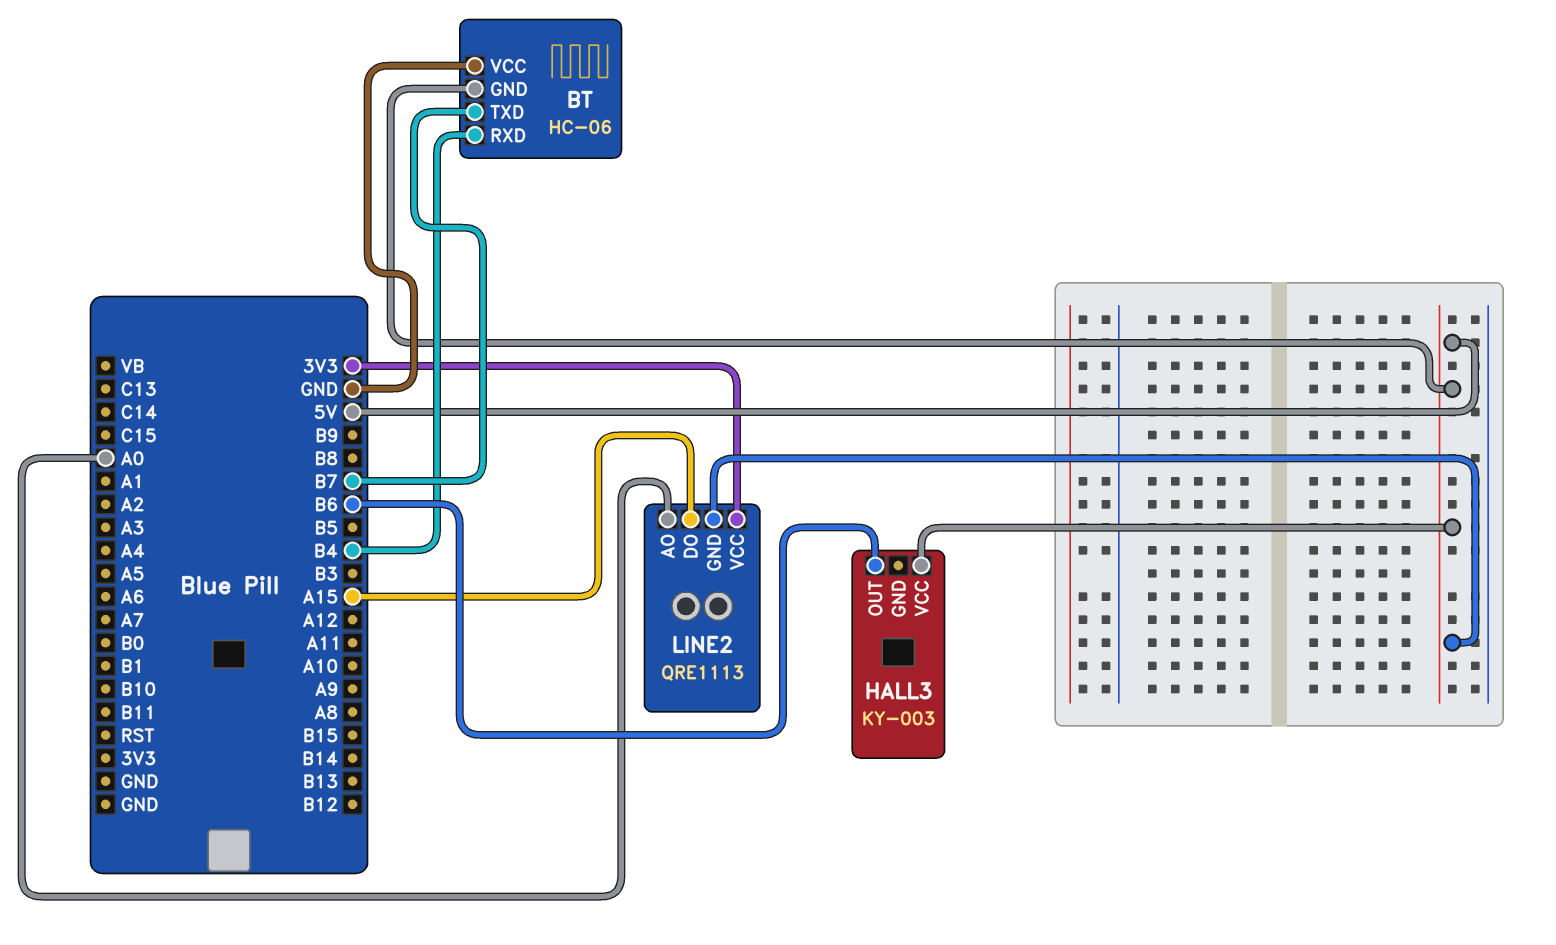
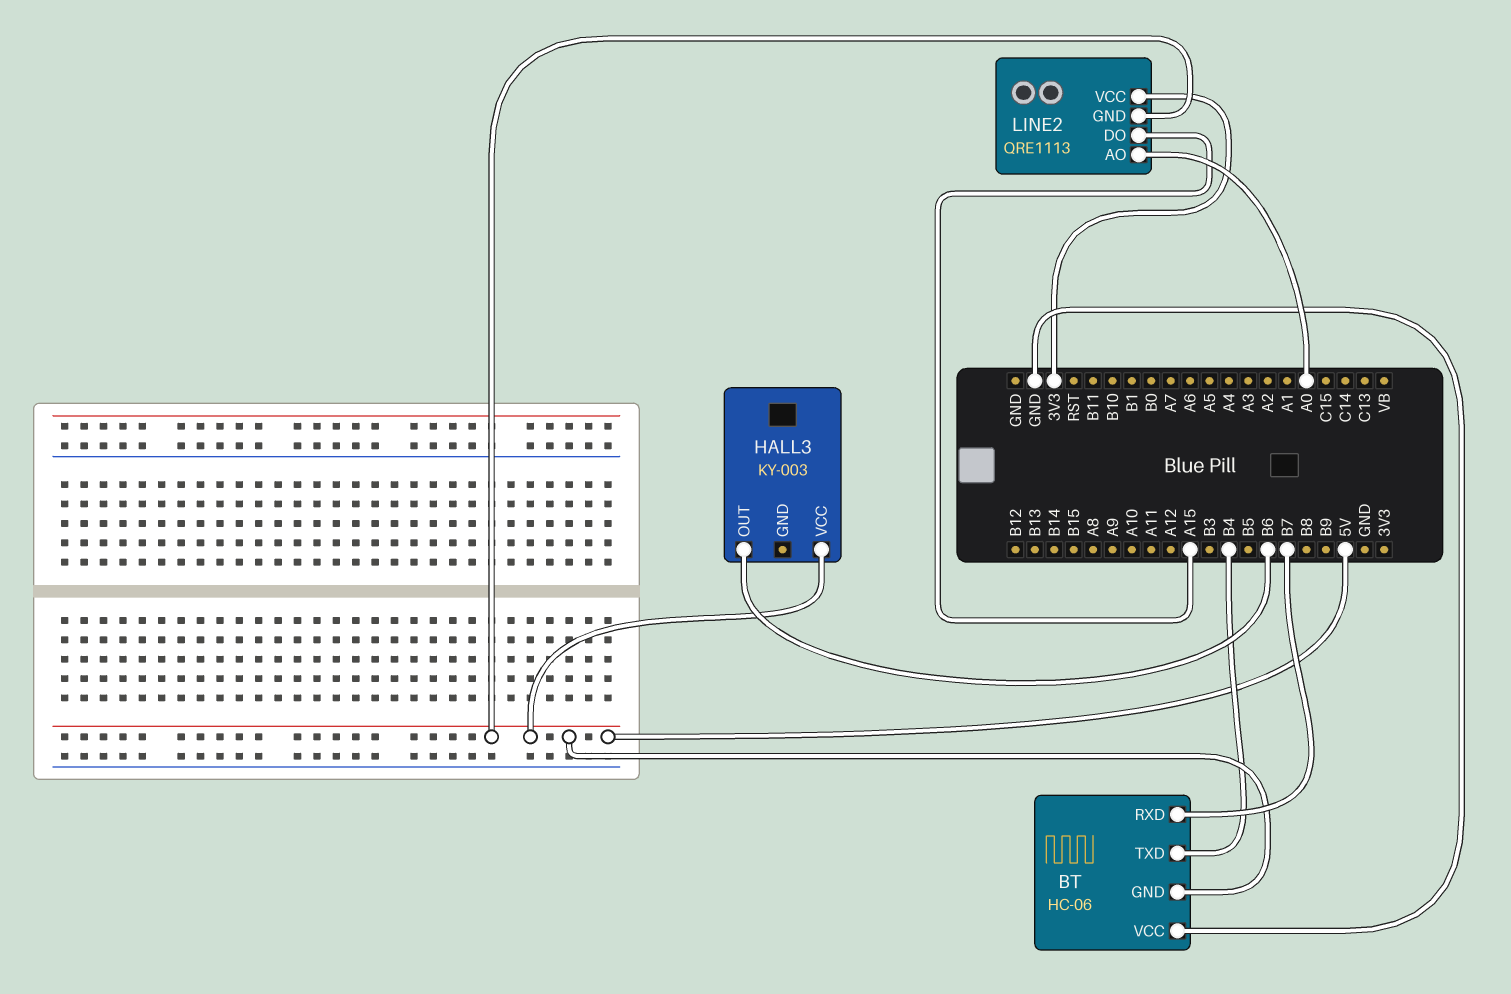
BT pin RXD: B4 -> B7
BT pin TXD: B7 -> B4

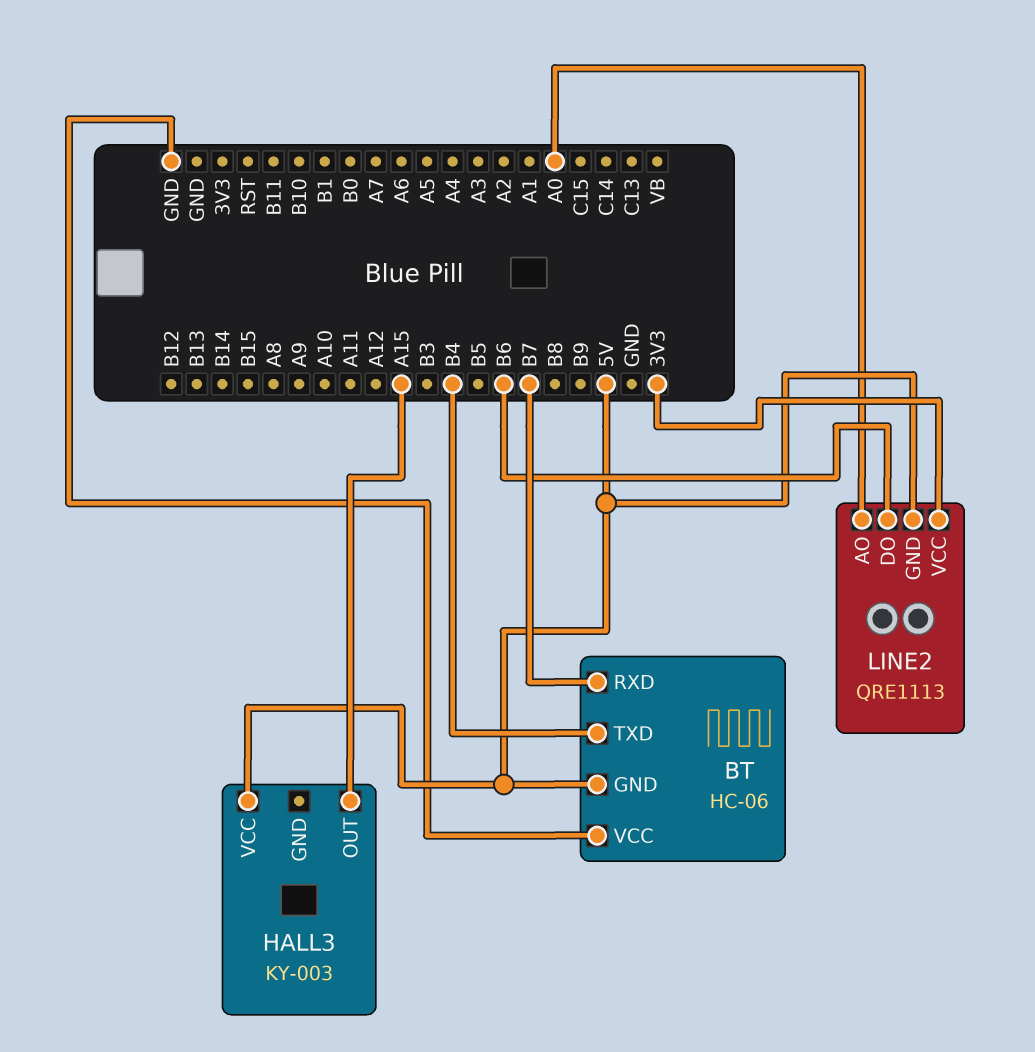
HALL3 pin OUT: B6 -> A15
LINE2 pin DO: A15 -> B6

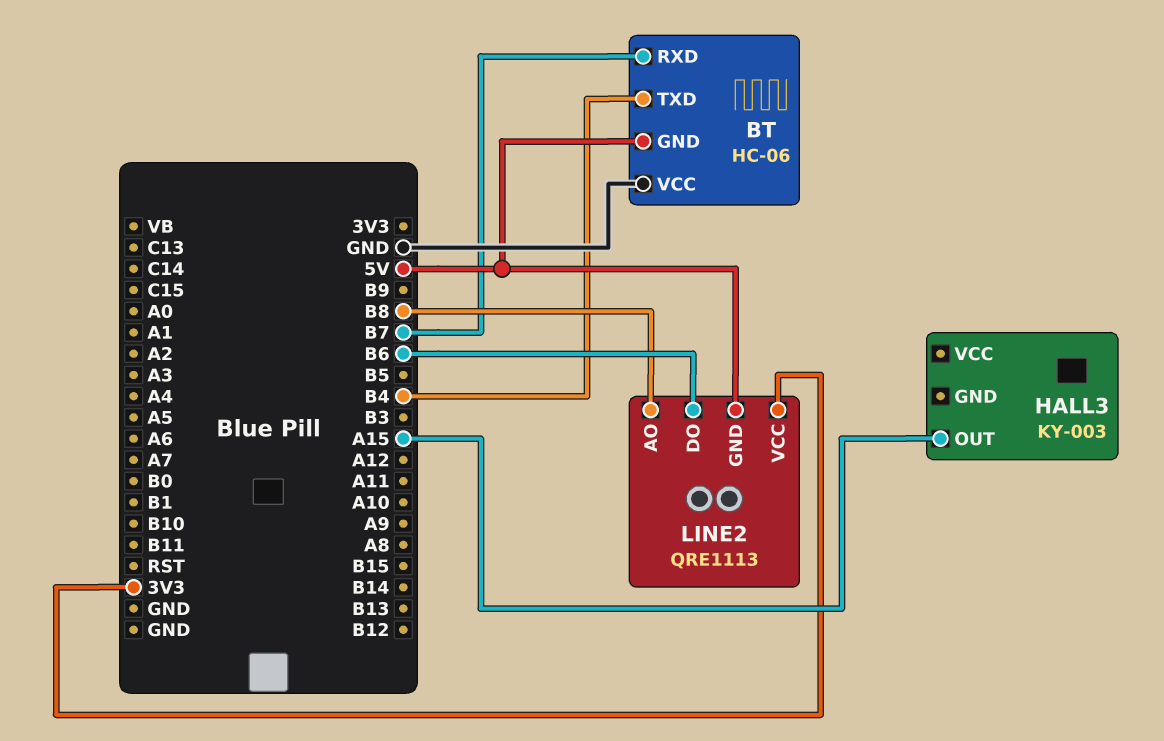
HALL3 pin VCC: 5V -> none
LINE2 pin AO: A0 -> B8

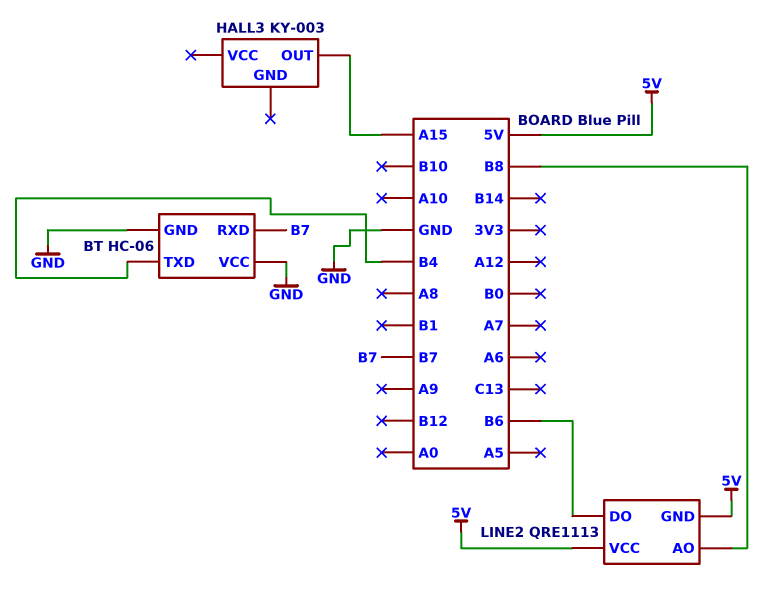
BT pin GND: 5V -> GND
LINE2 pin VCC: 3V3 -> 5V

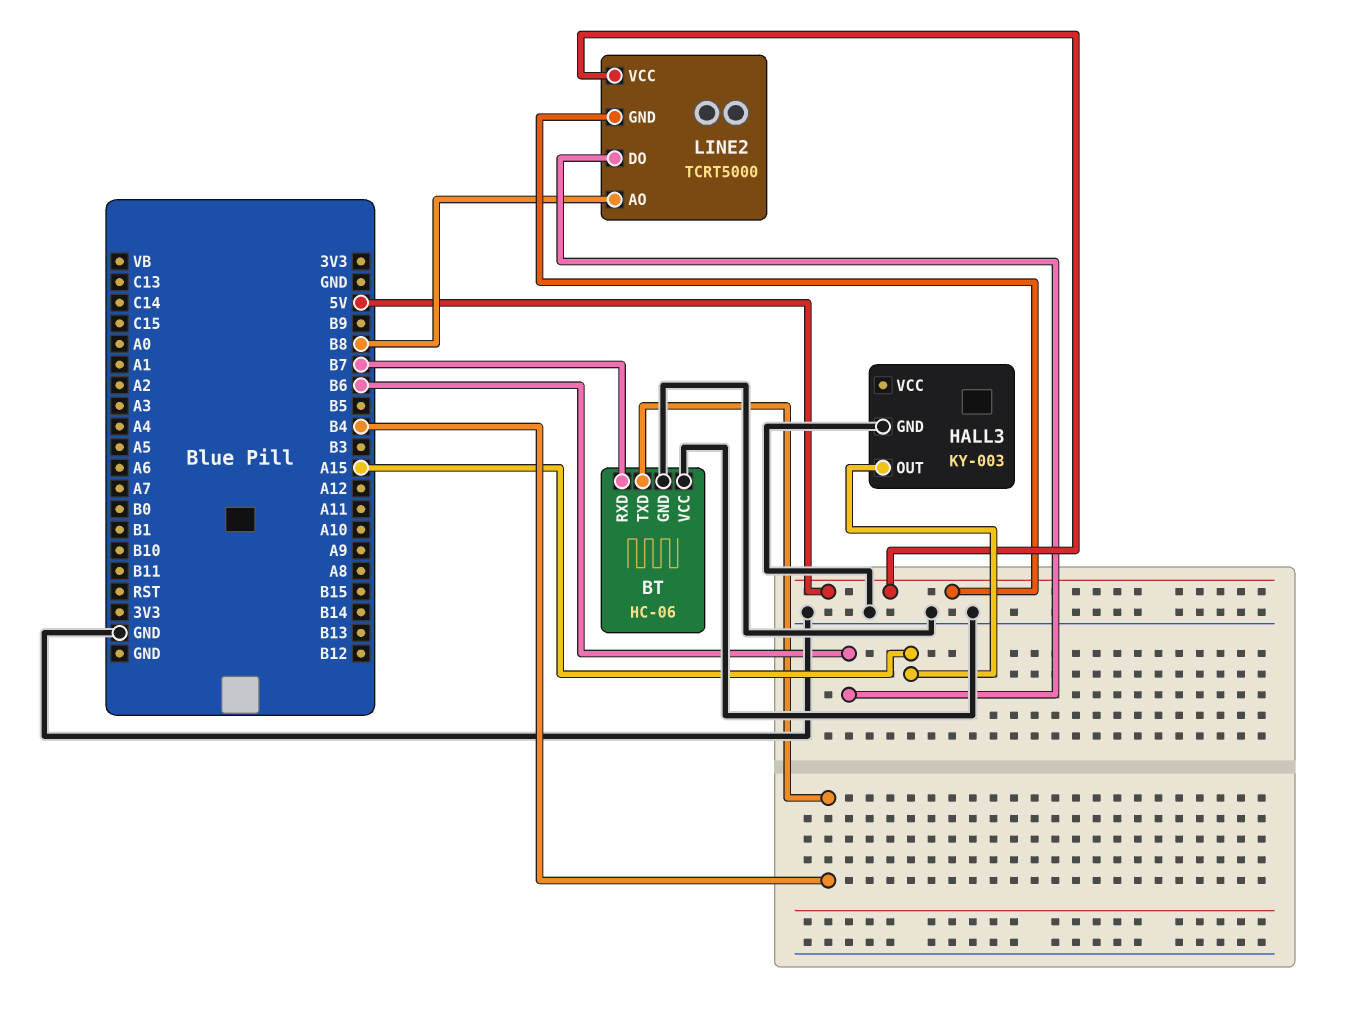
HALL3 pin GND: none -> GND
LINE2: QRE1113 -> TCRT5000

